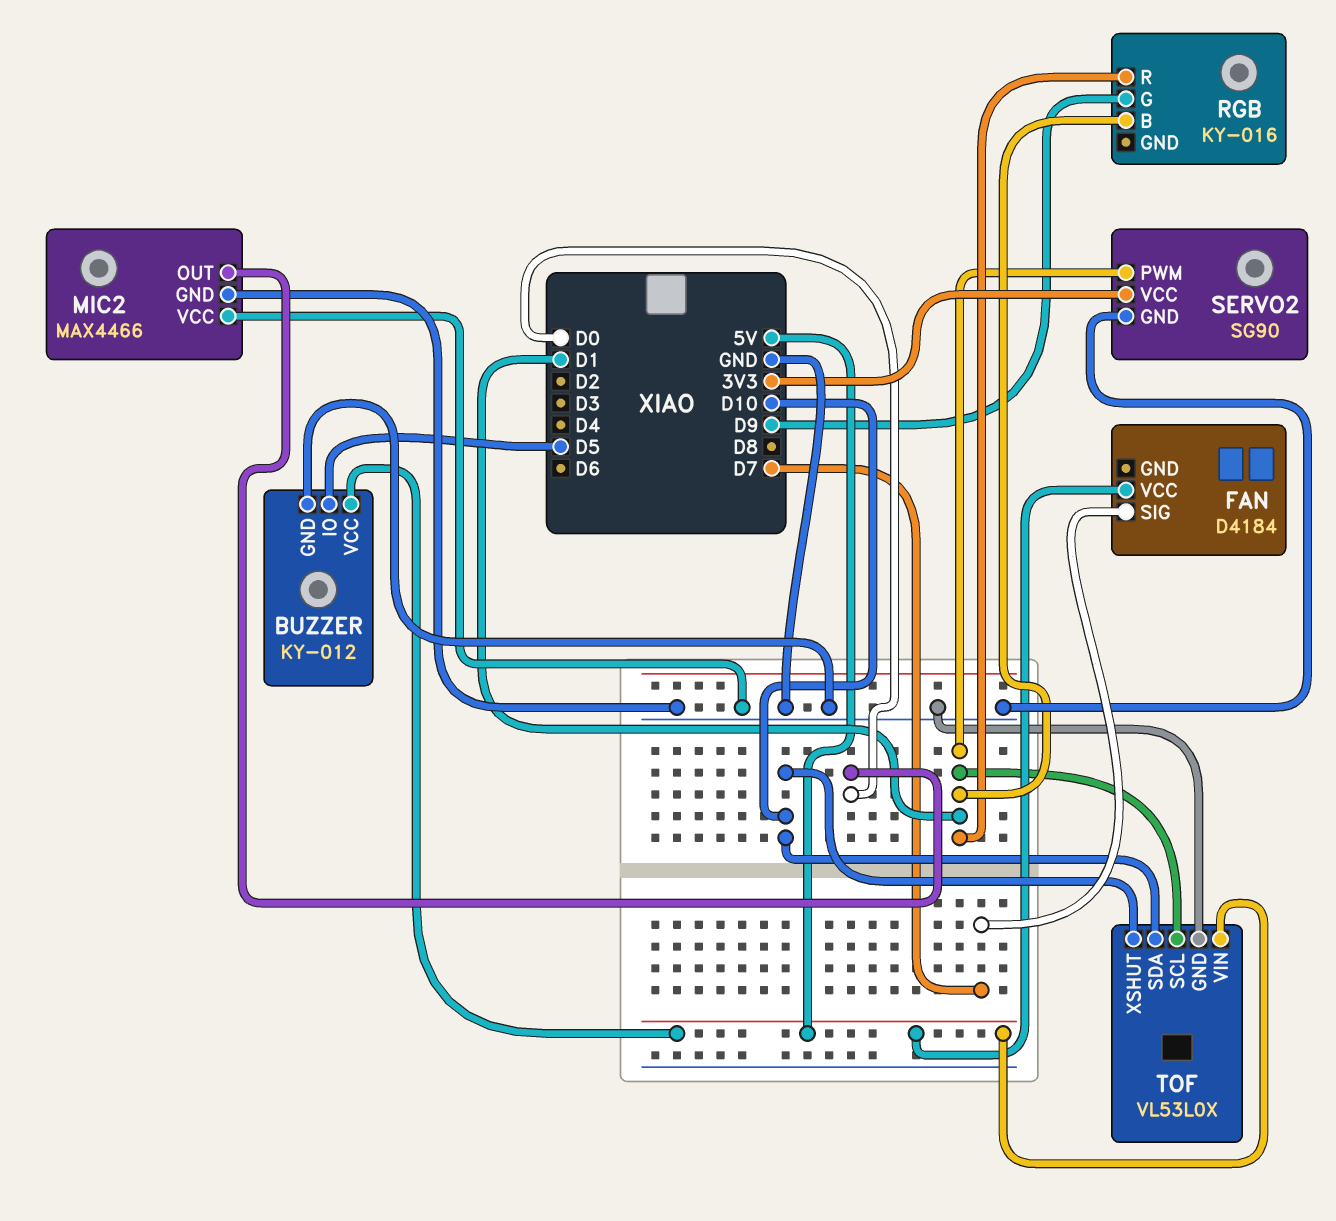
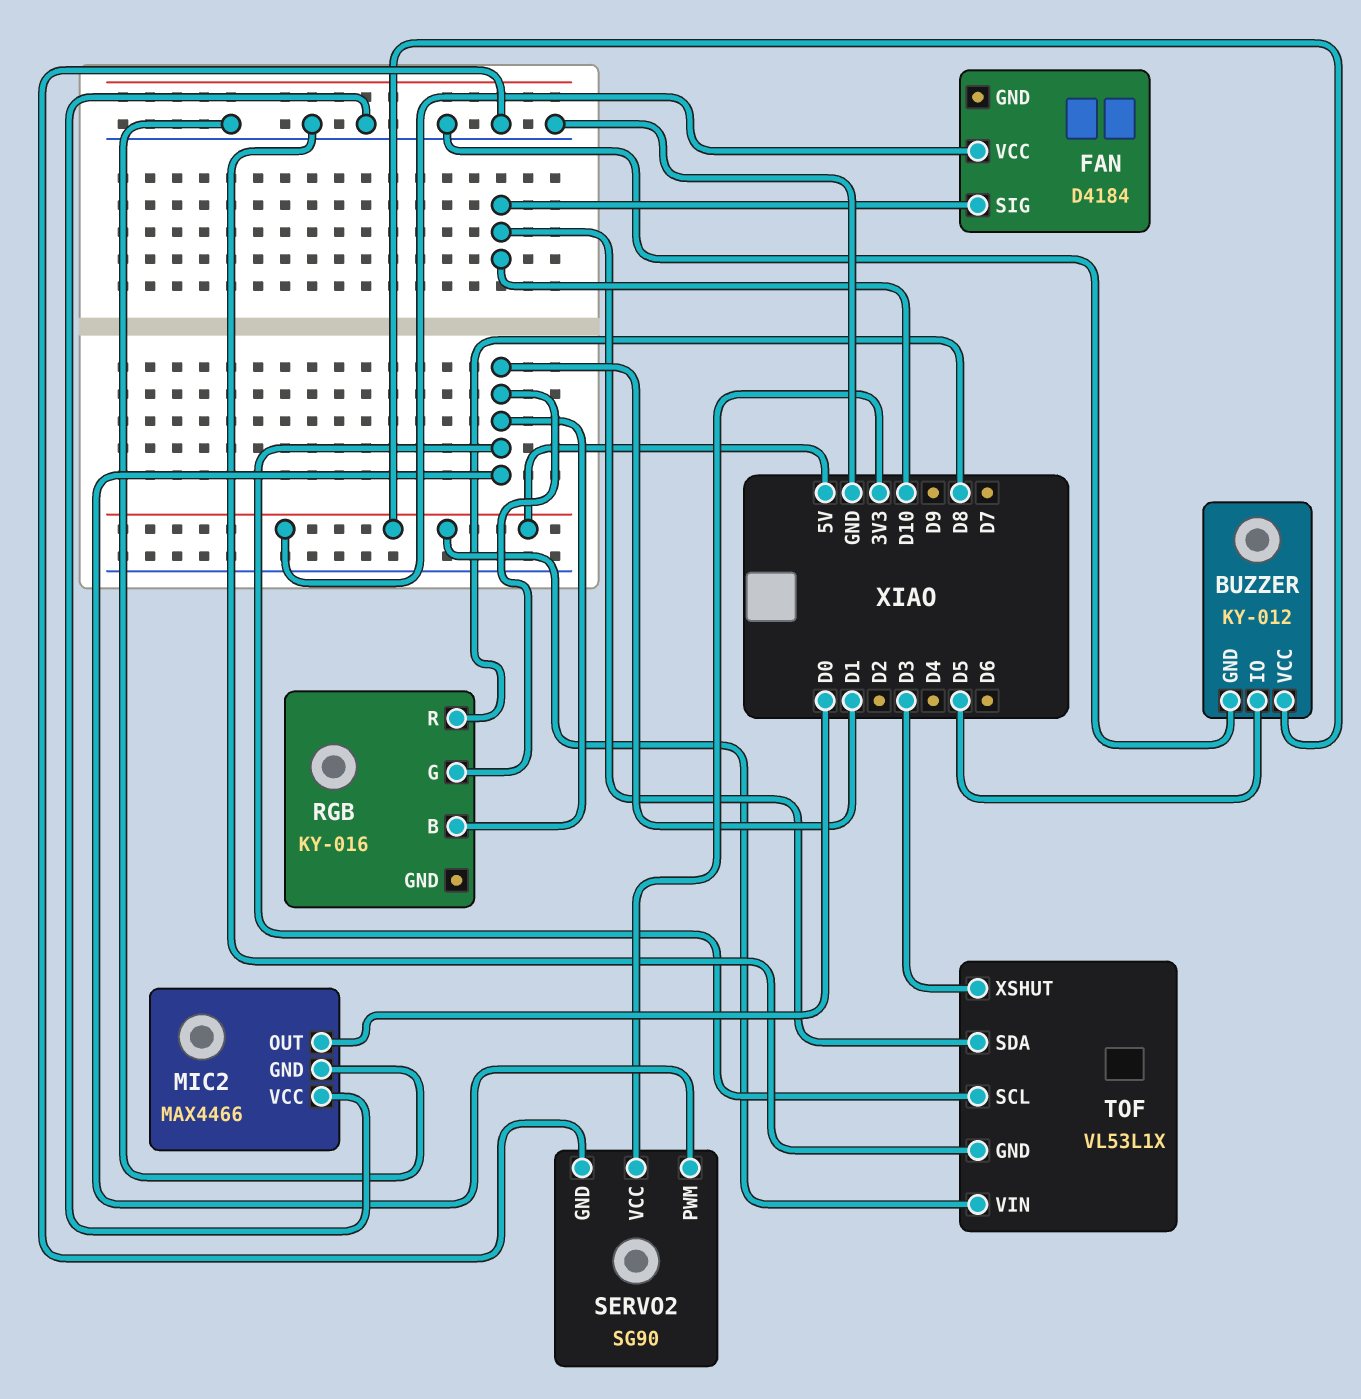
FAN pin SIG: D7 -> D10
RGB pin G: D9 -> D1
RGB pin R: D1 -> D8
TOF: VL53L0X -> VL53L1X
TOF pin XSHUT: D10 -> D3

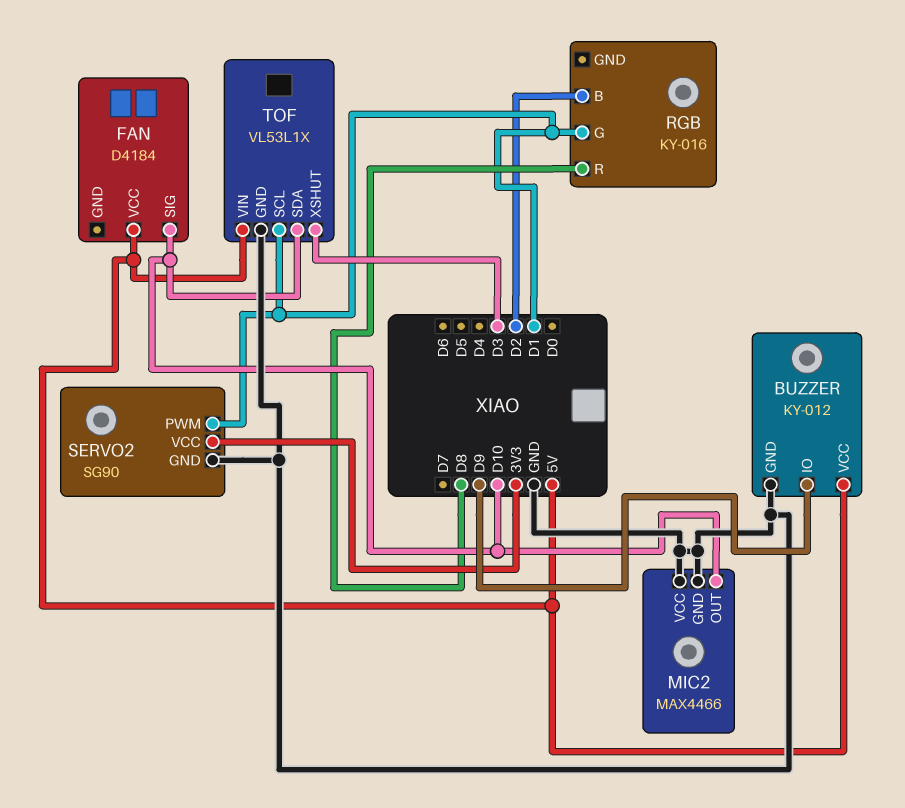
BUZZER pin IO: D5 -> D9
MIC2 pin OUT: D0 -> D10
RGB pin B: D1 -> D2

